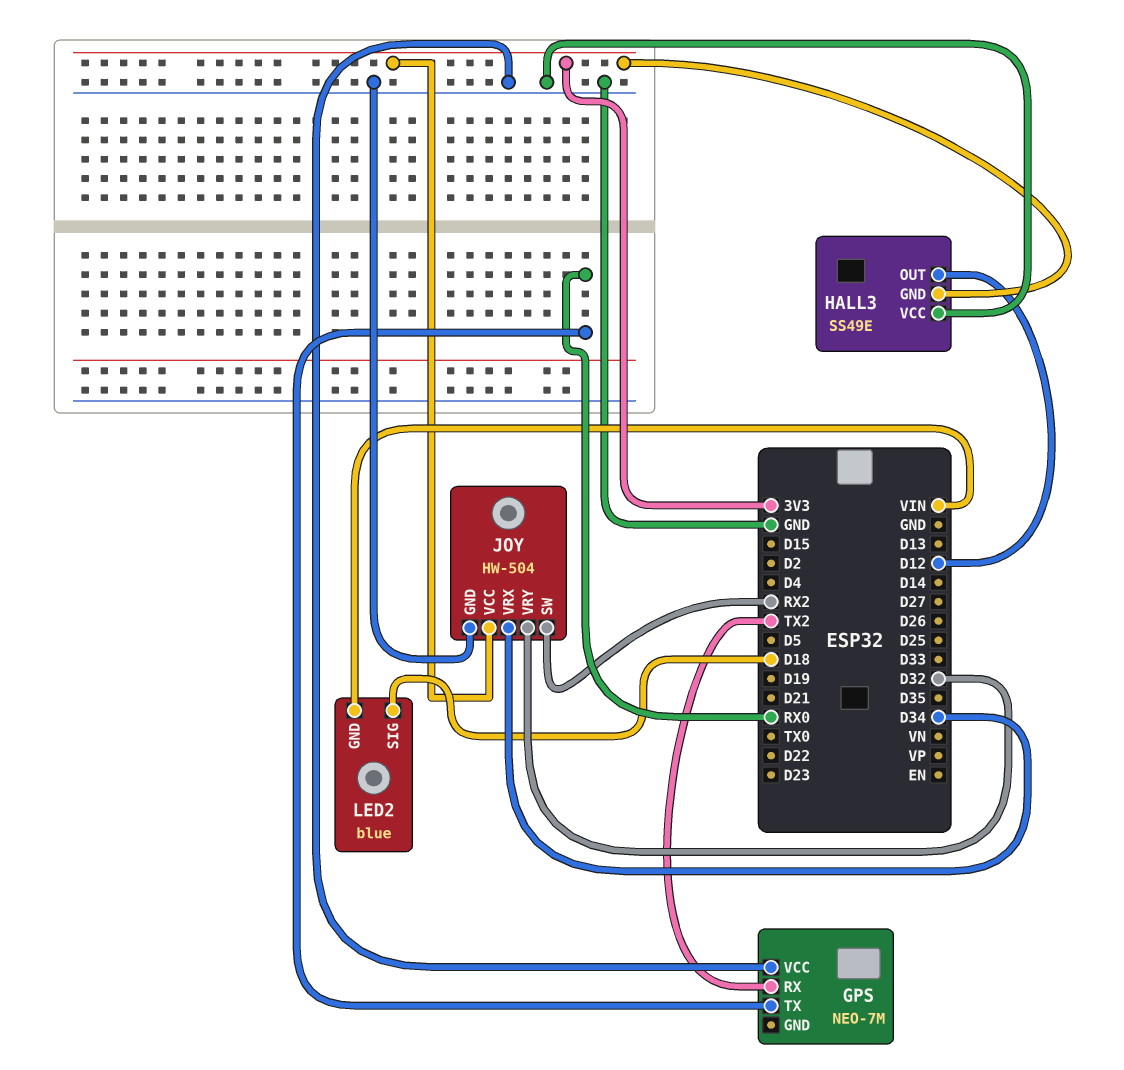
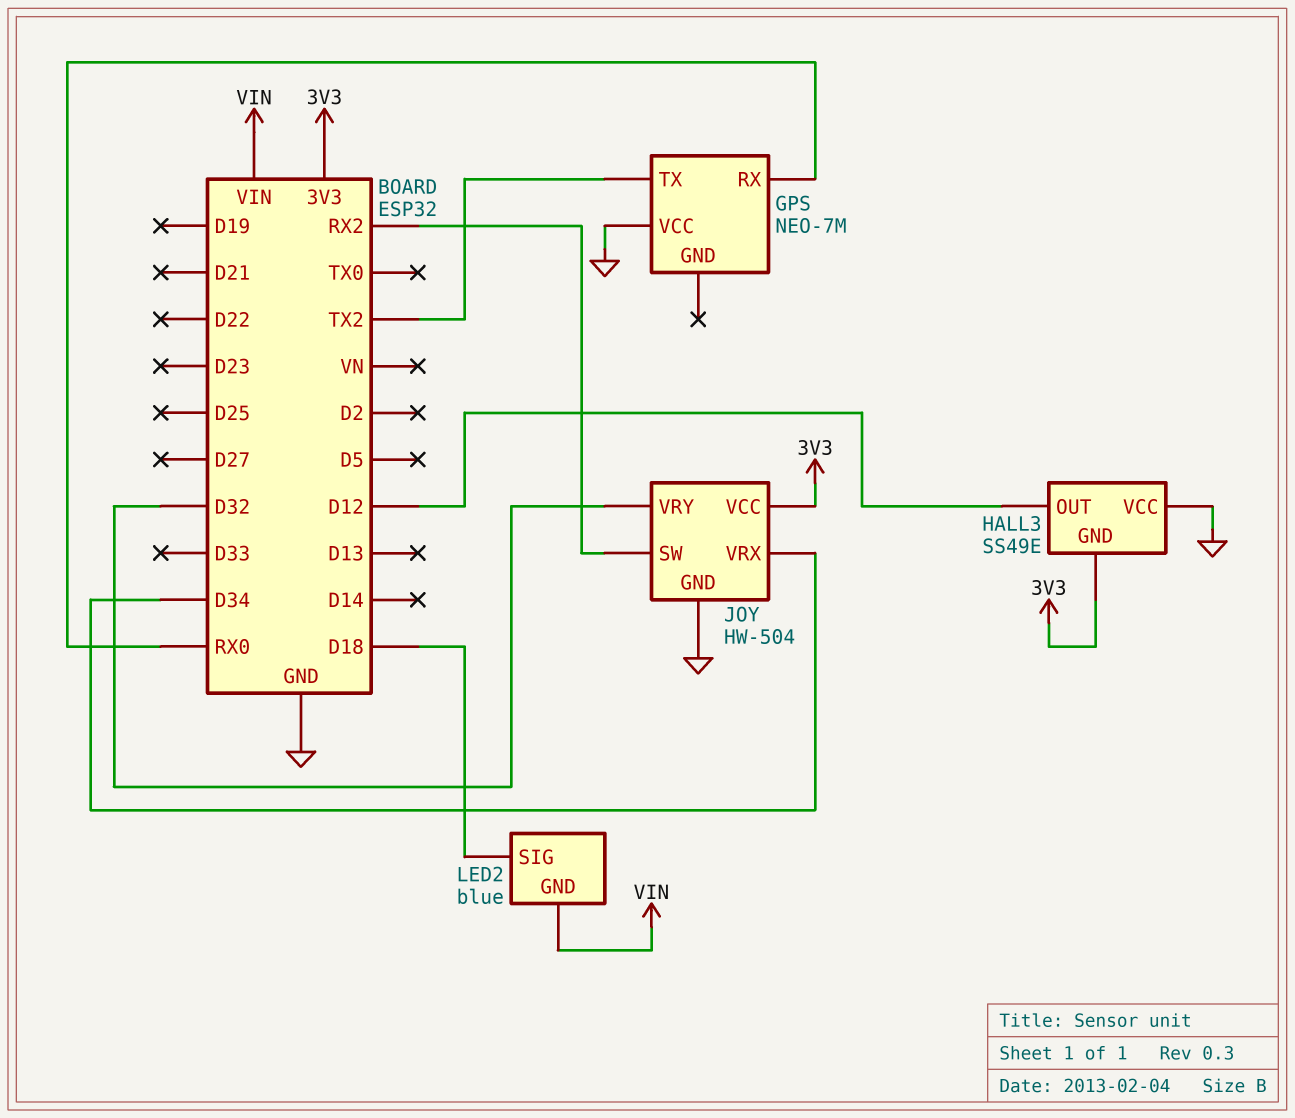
GPS pin RX: TX2 -> RX0
GPS pin TX: RX0 -> TX2

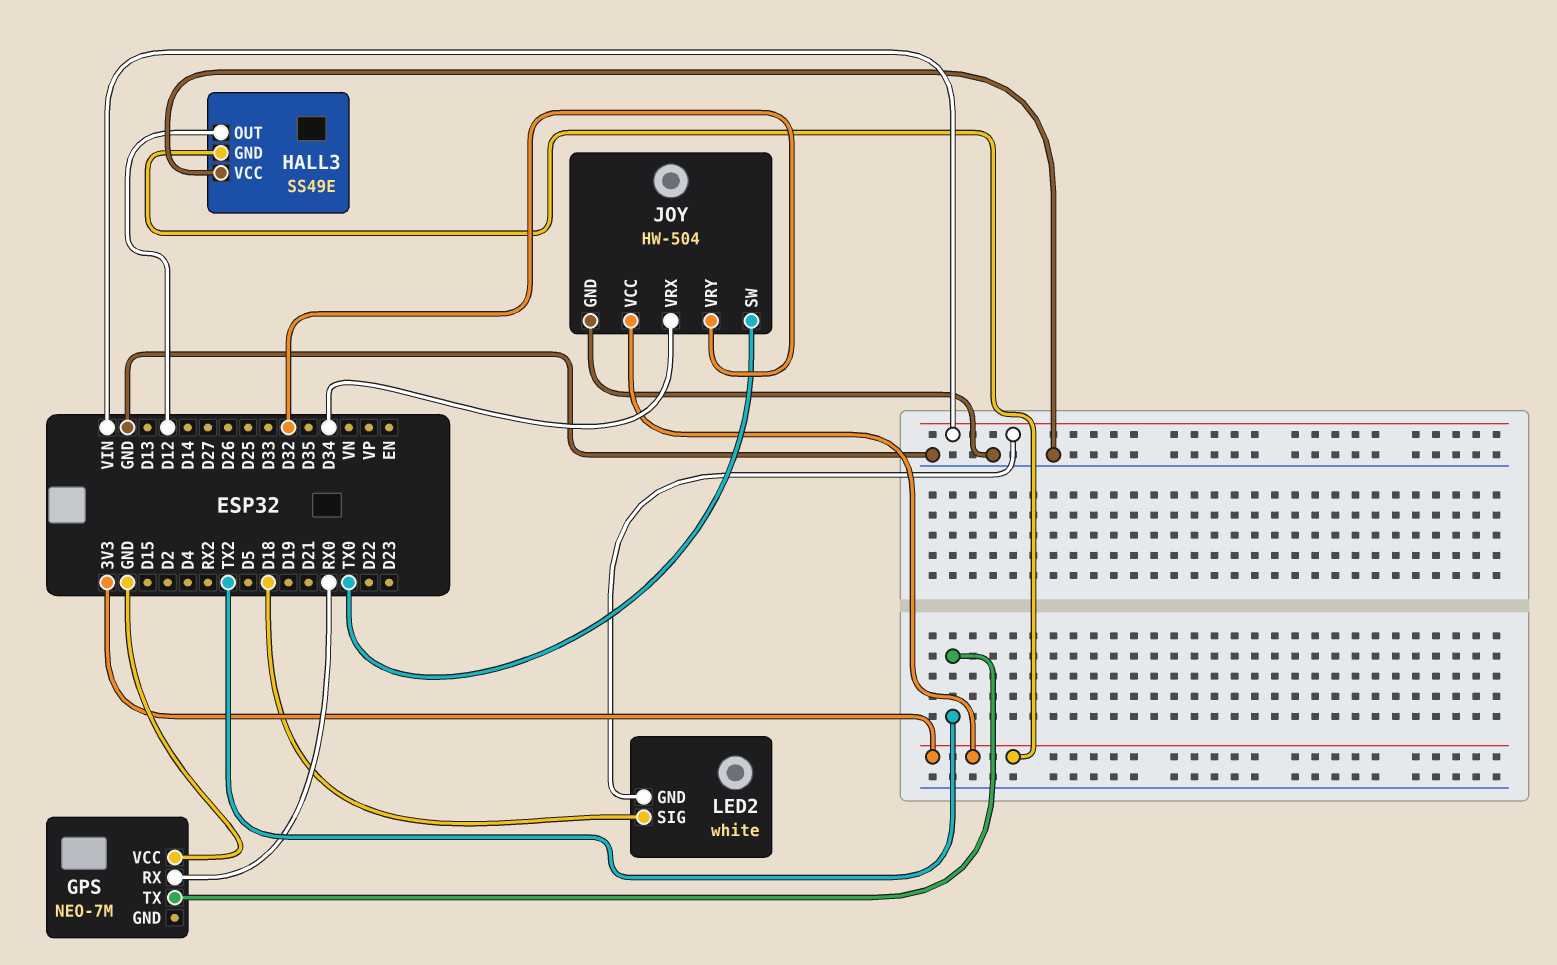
JOY pin SW: RX2 -> TX0
LED2: blue -> white

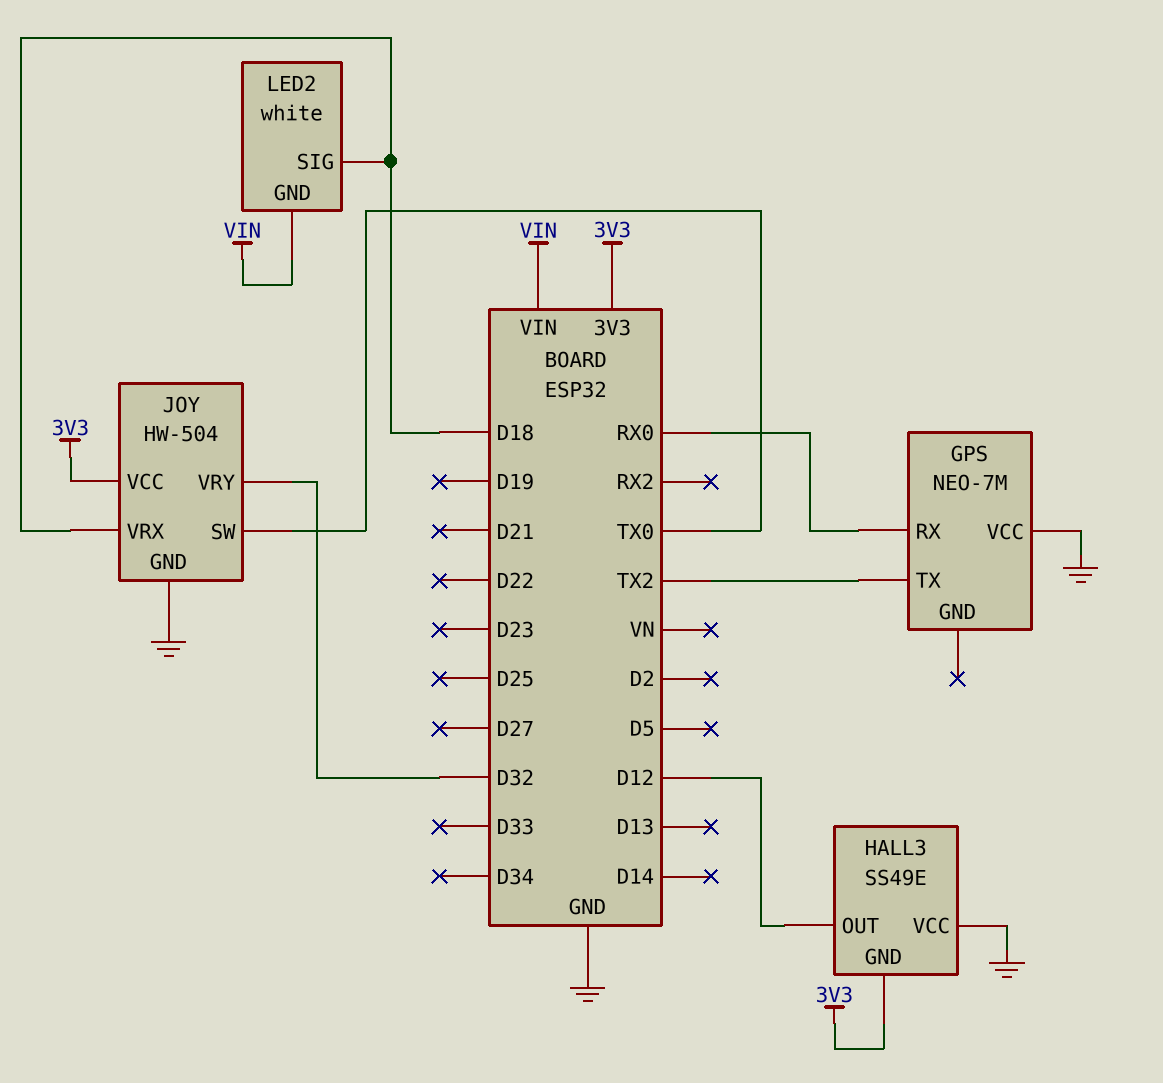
JOY pin VRX: D34 -> D18

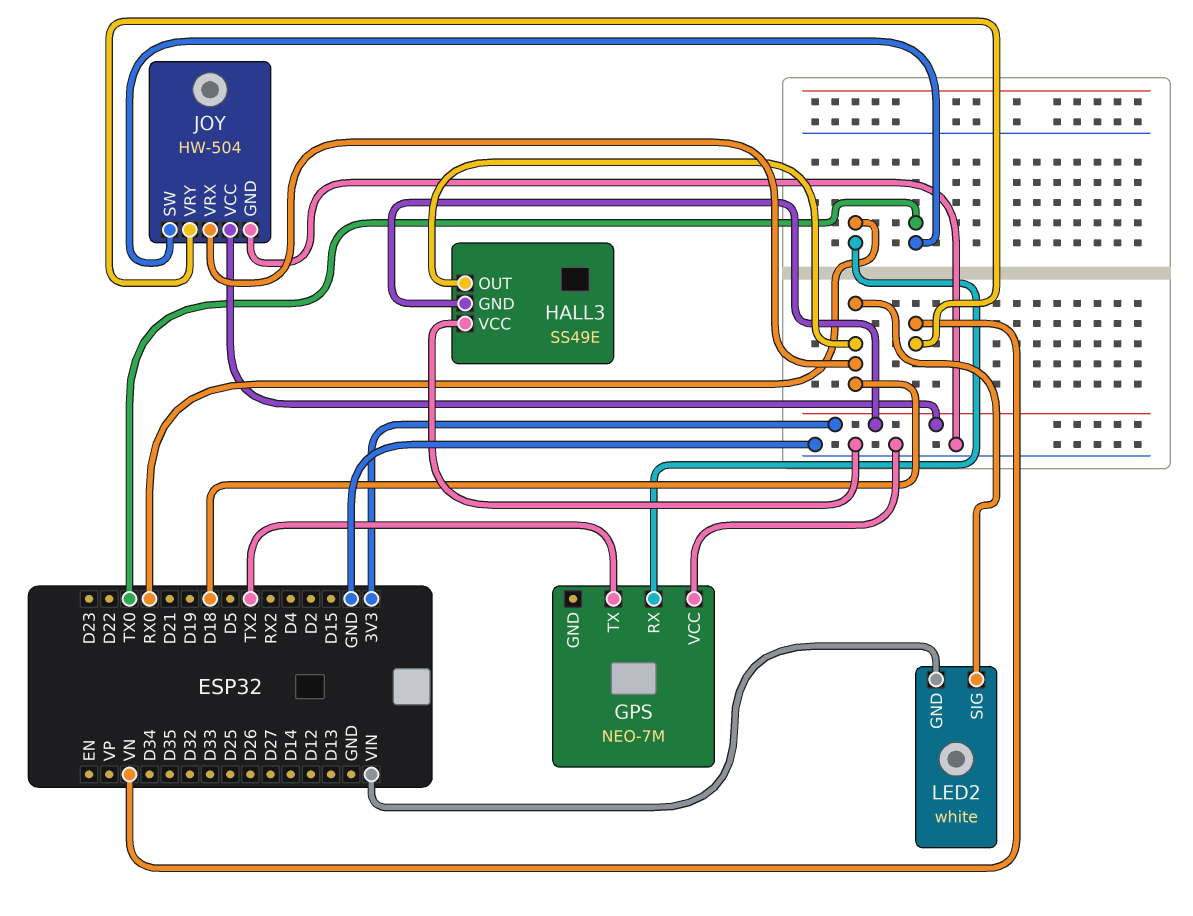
HALL3 pin OUT: D12 -> D18
JOY pin VRY: D32 -> VN

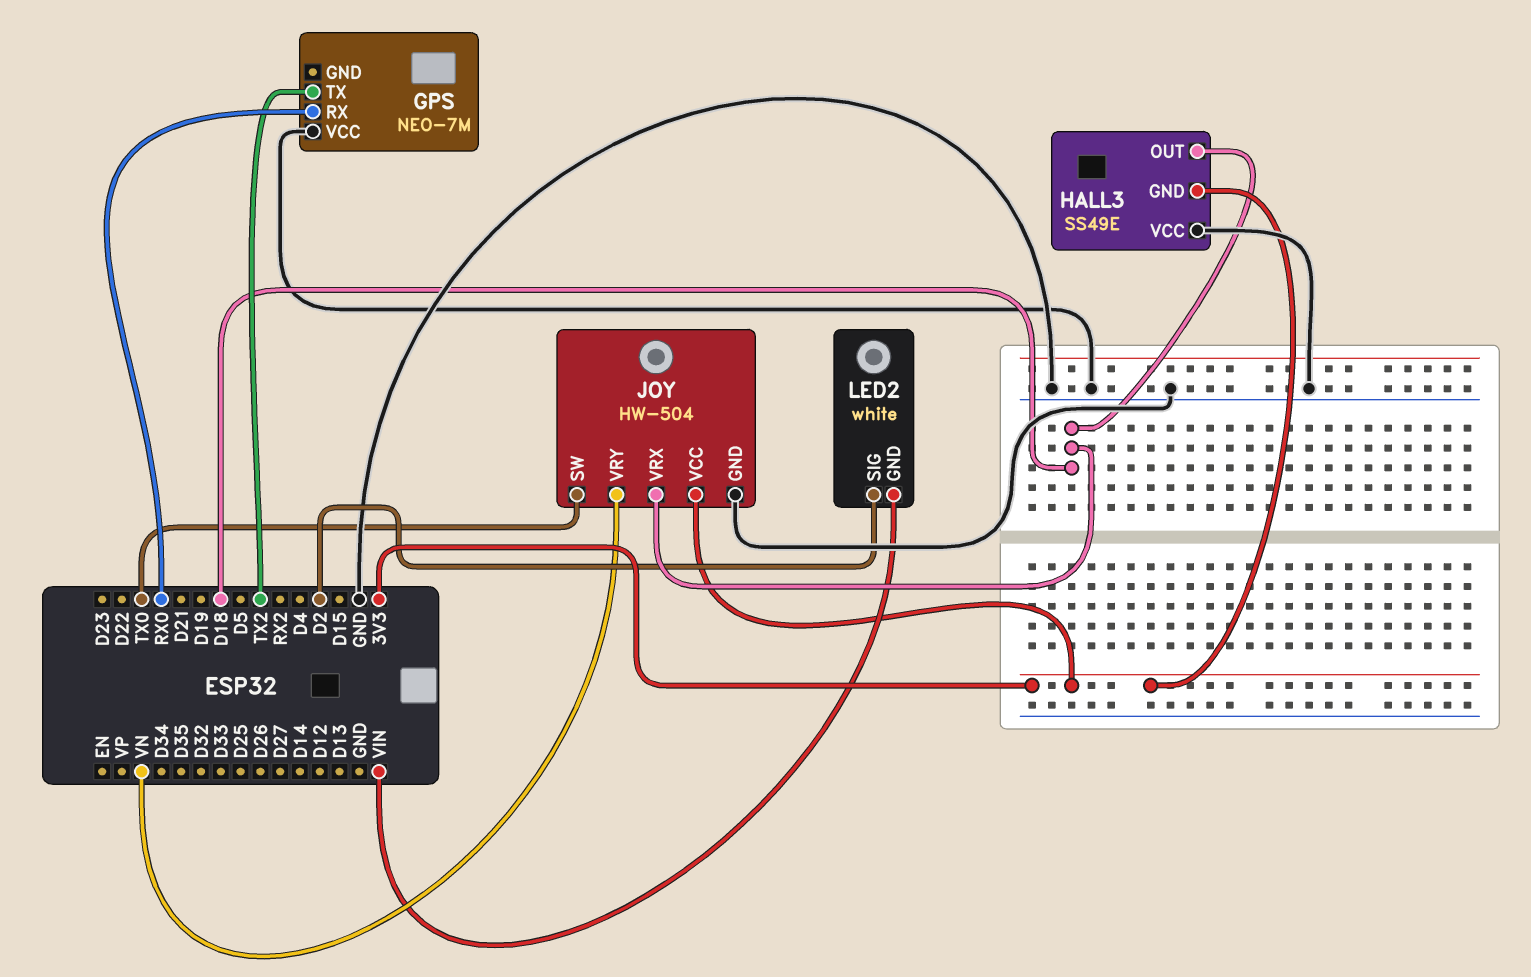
LED2 pin SIG: D18 -> D2

